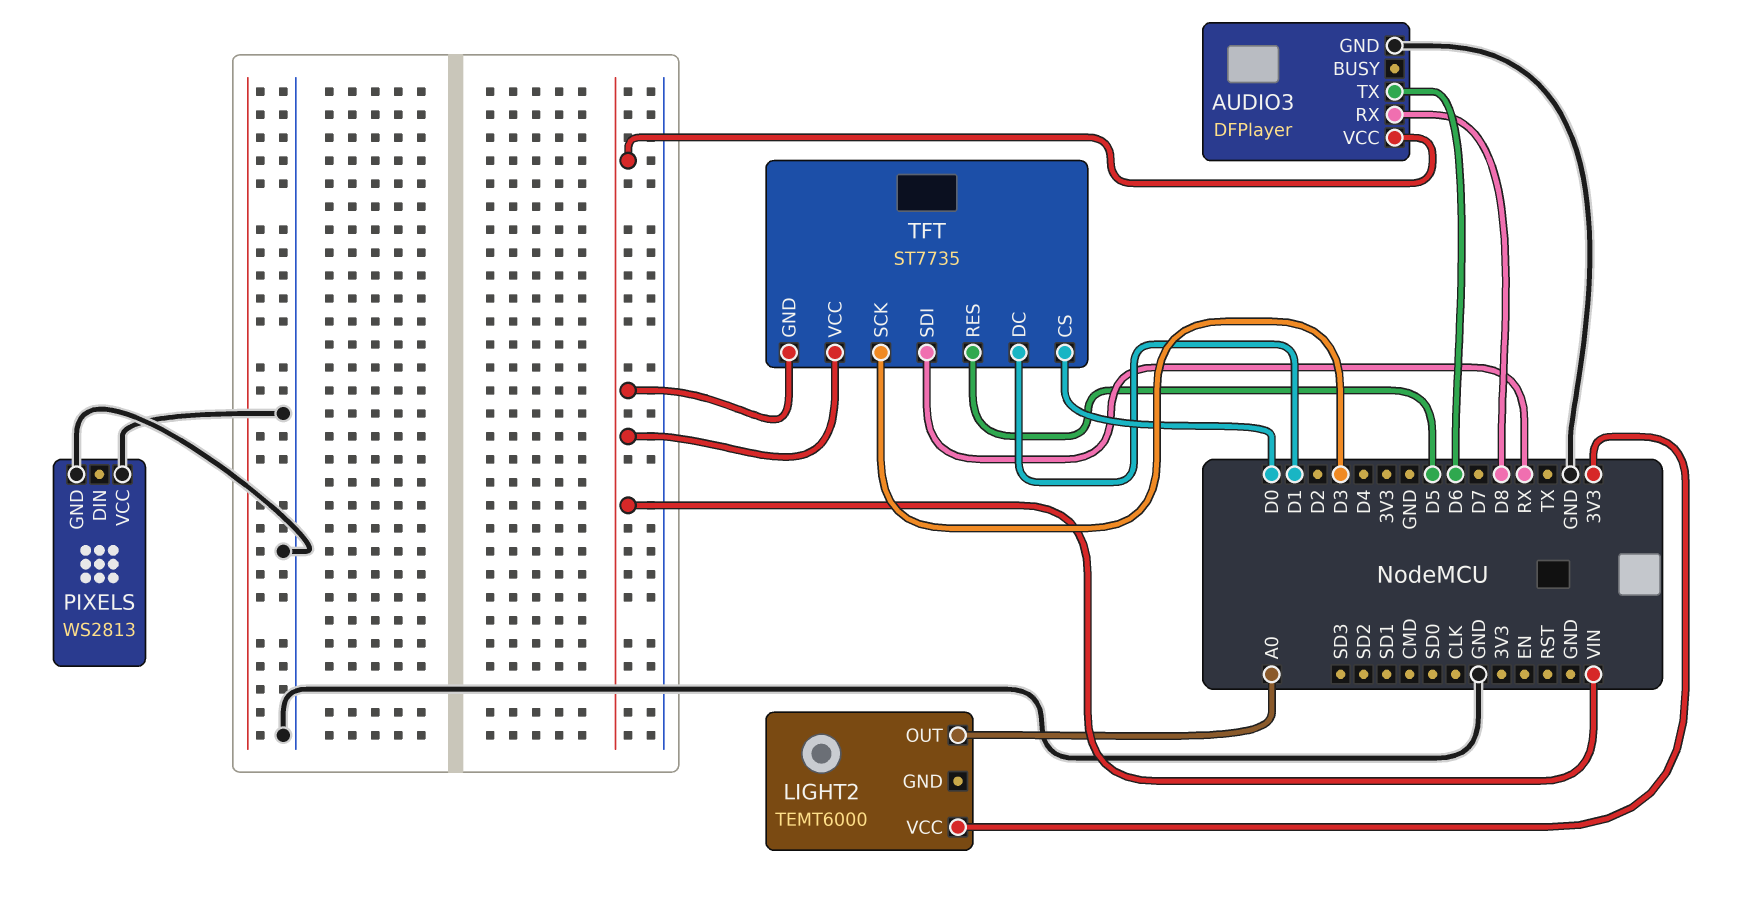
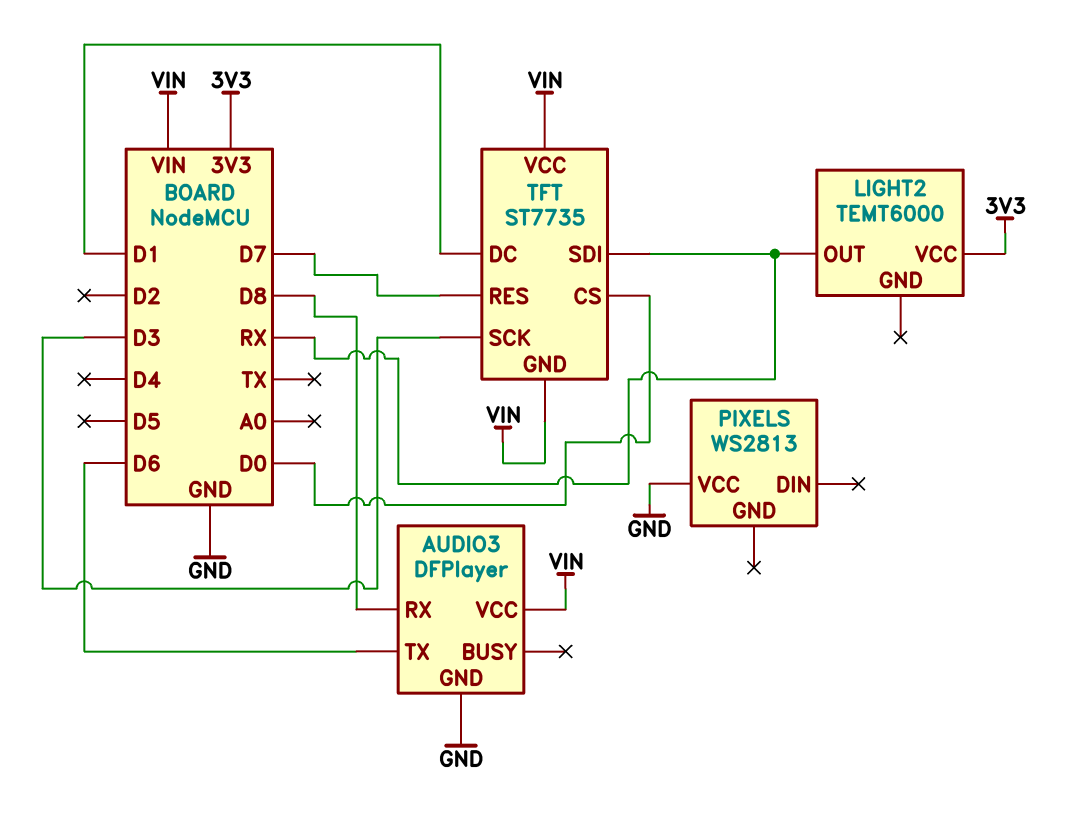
LIGHT2 pin OUT: A0 -> RX
PIXELS pin GND: GND -> none
TFT pin RES: D5 -> D7

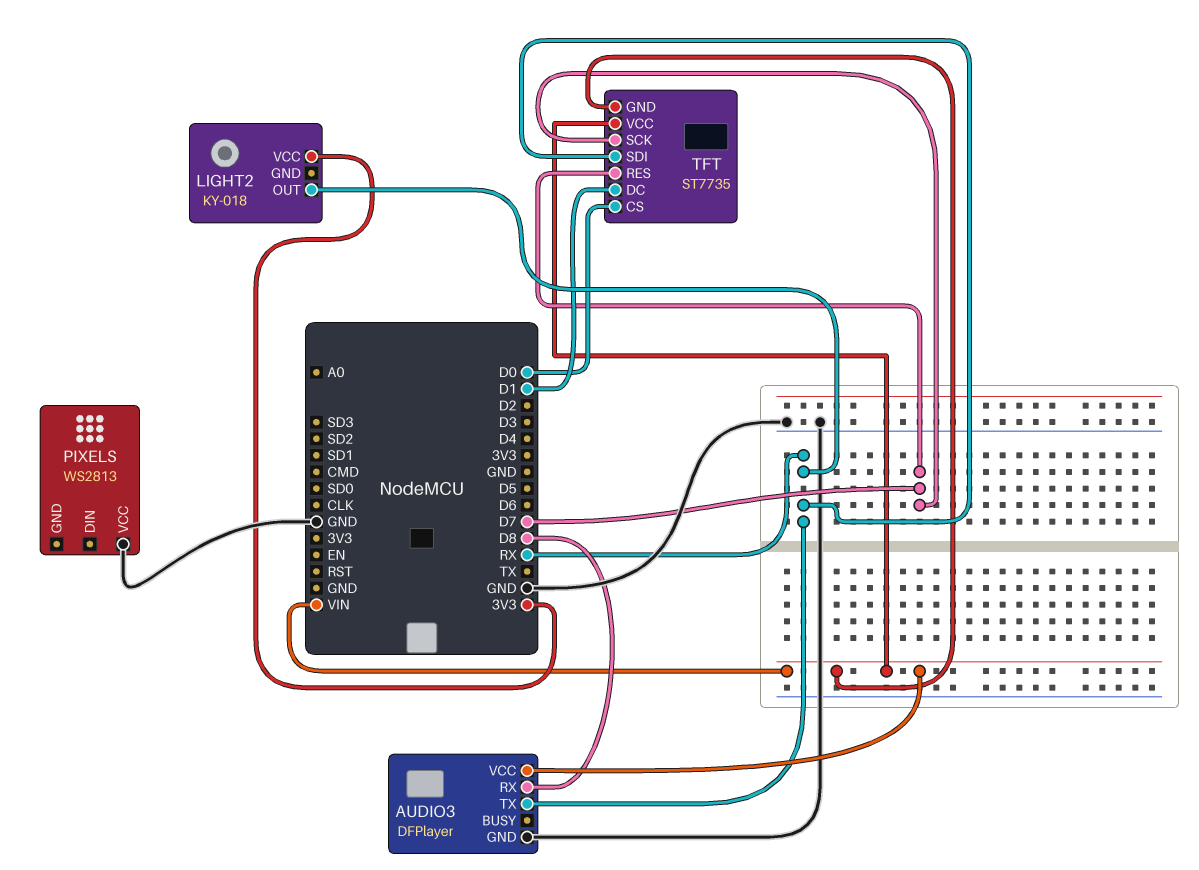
AUDIO3 pin TX: D6 -> RX
LIGHT2: TEMT6000 -> KY-018
TFT pin SCK: D3 -> D7

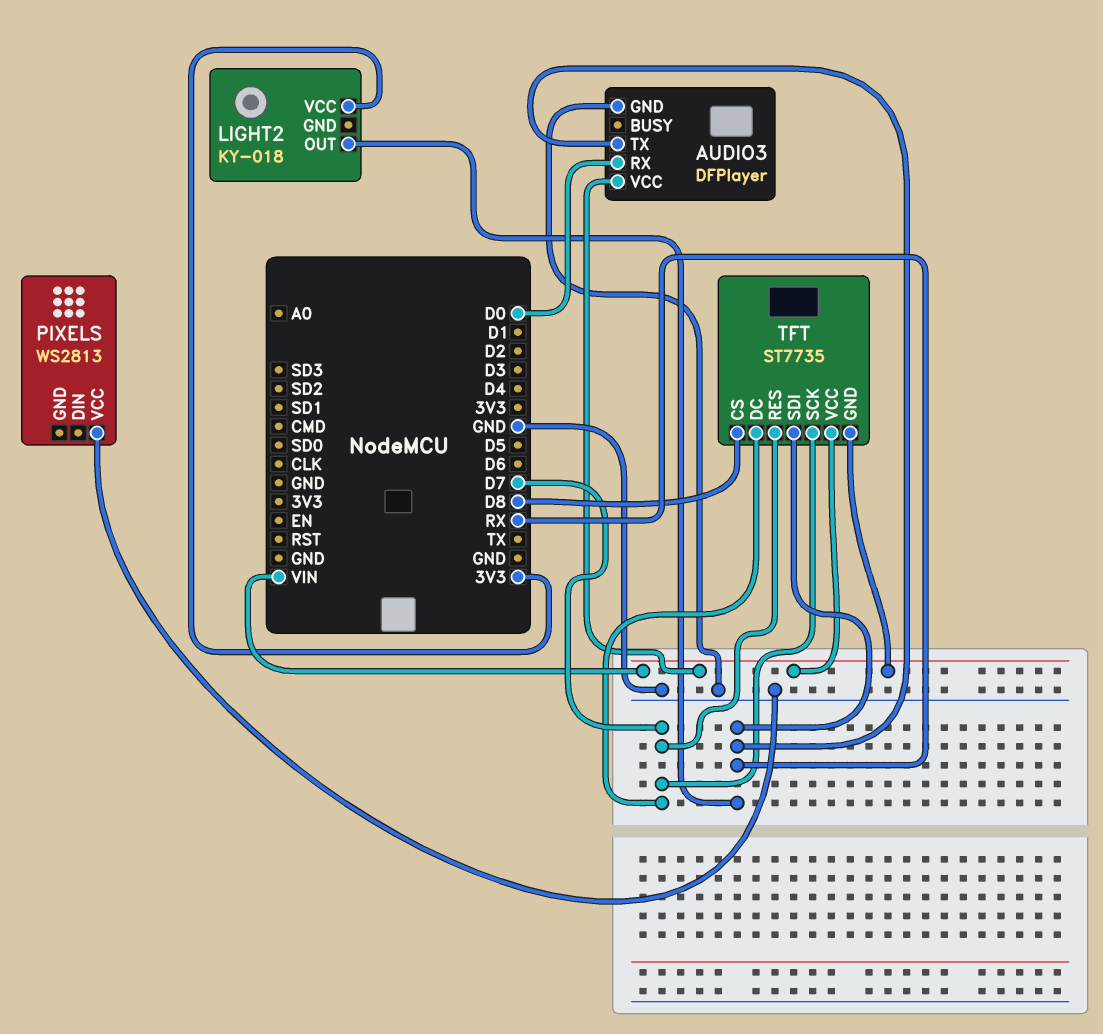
AUDIO3 pin RX: D8 -> D0
TFT pin CS: D0 -> D8
TFT pin DC: D1 -> D7

